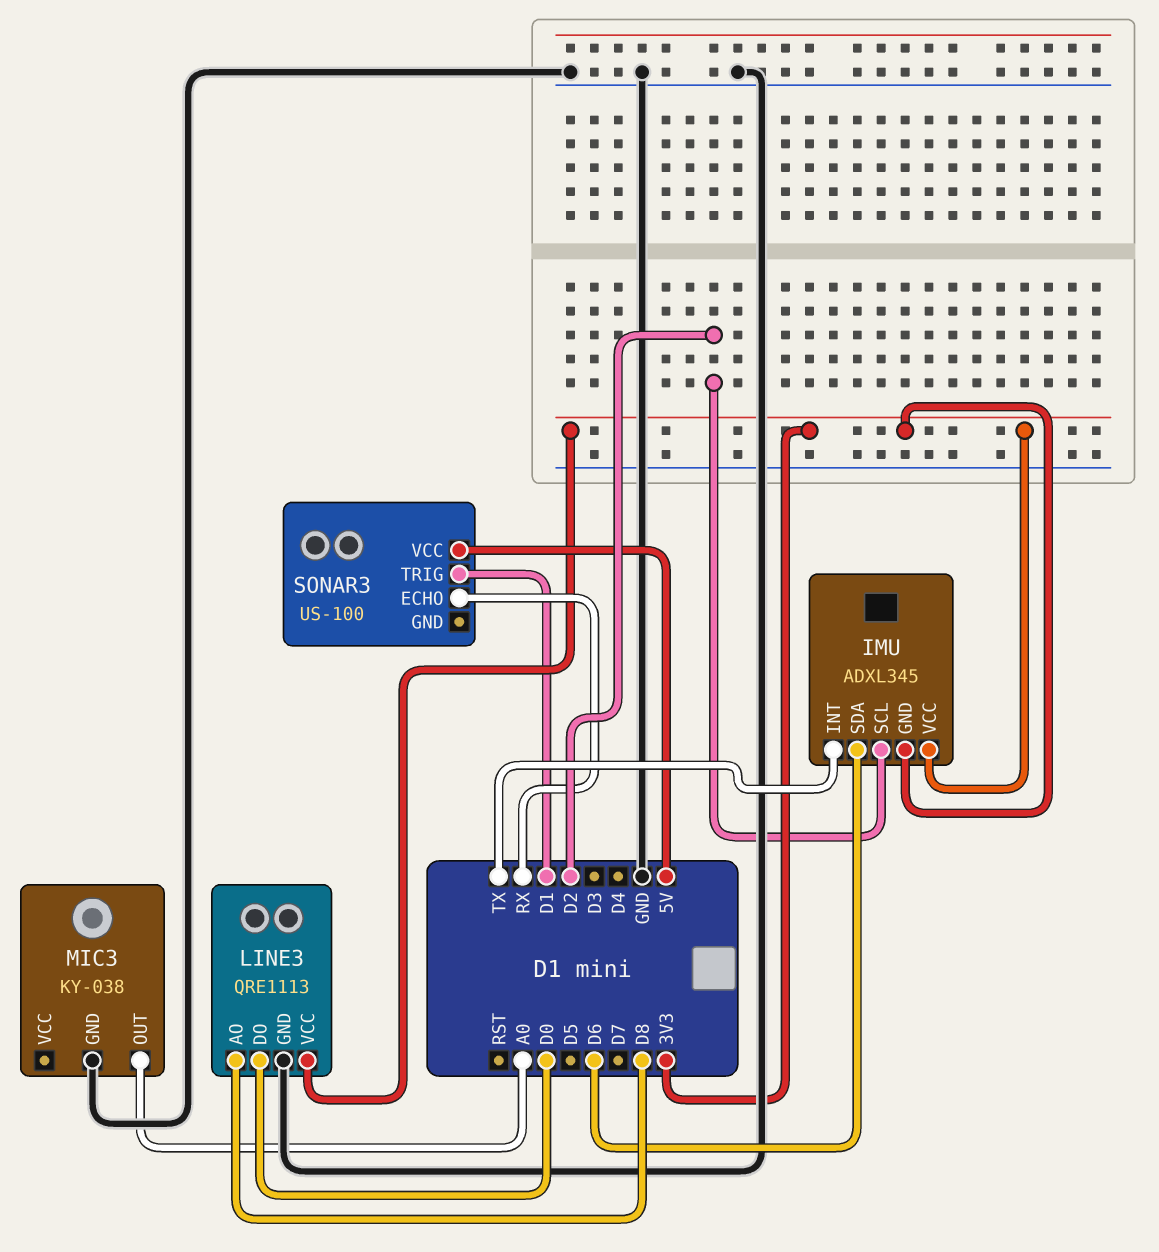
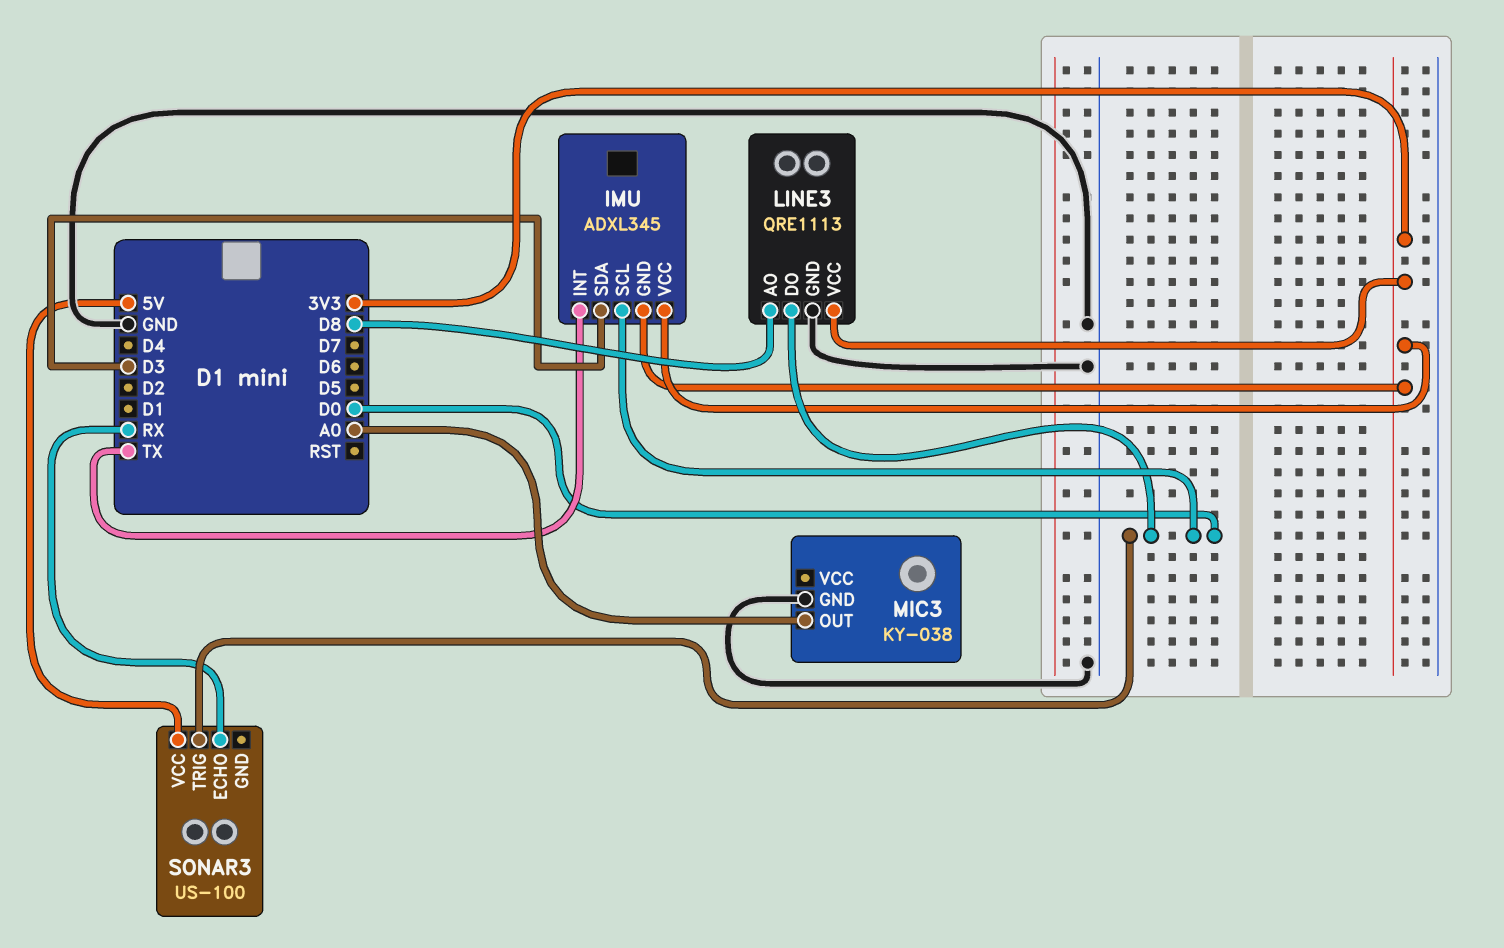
IMU pin SCL: D2 -> D0
IMU pin SDA: D6 -> D3
SONAR3 pin TRIG: D1 -> D0

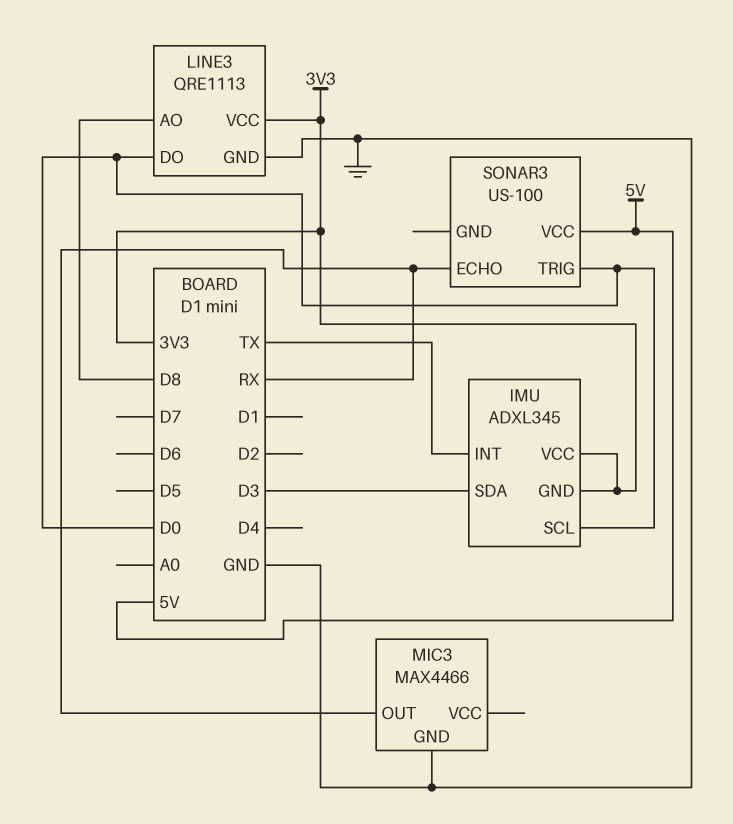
MIC3: KY-038 -> MAX4466
MIC3 pin OUT: A0 -> RX

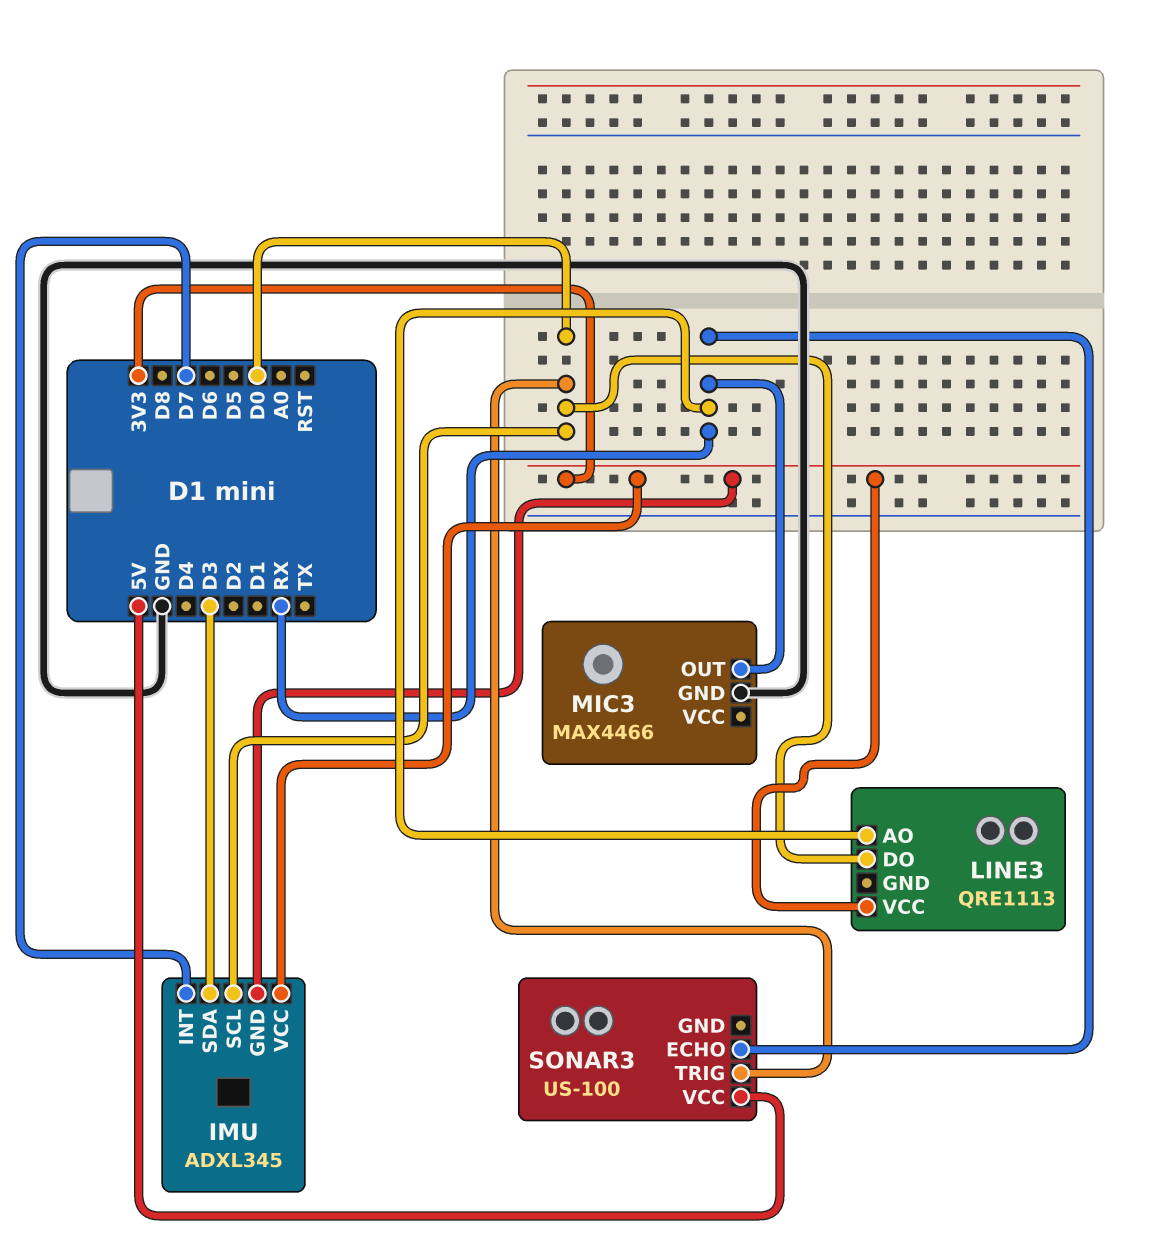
IMU pin INT: TX -> D7
LINE3 pin AO: D8 -> RX
LINE3 pin GND: GND -> none

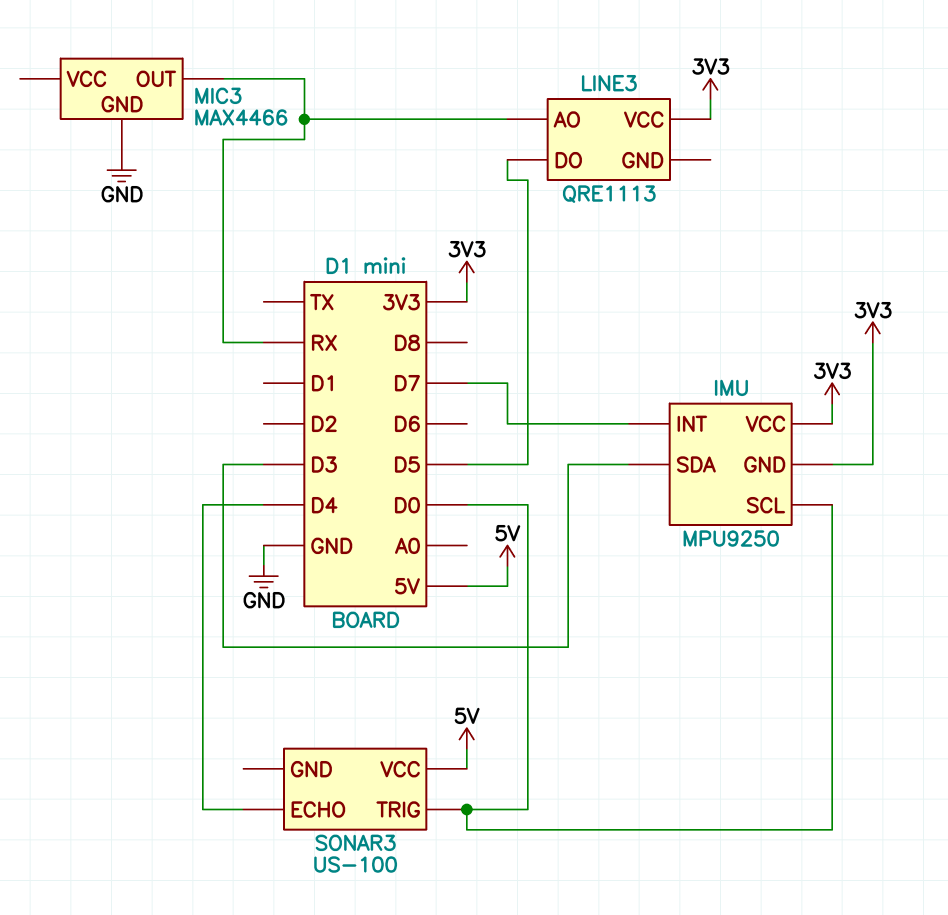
IMU: ADXL345 -> MPU9250
LINE3 pin DO: D0 -> D5
SONAR3 pin ECHO: RX -> D4

